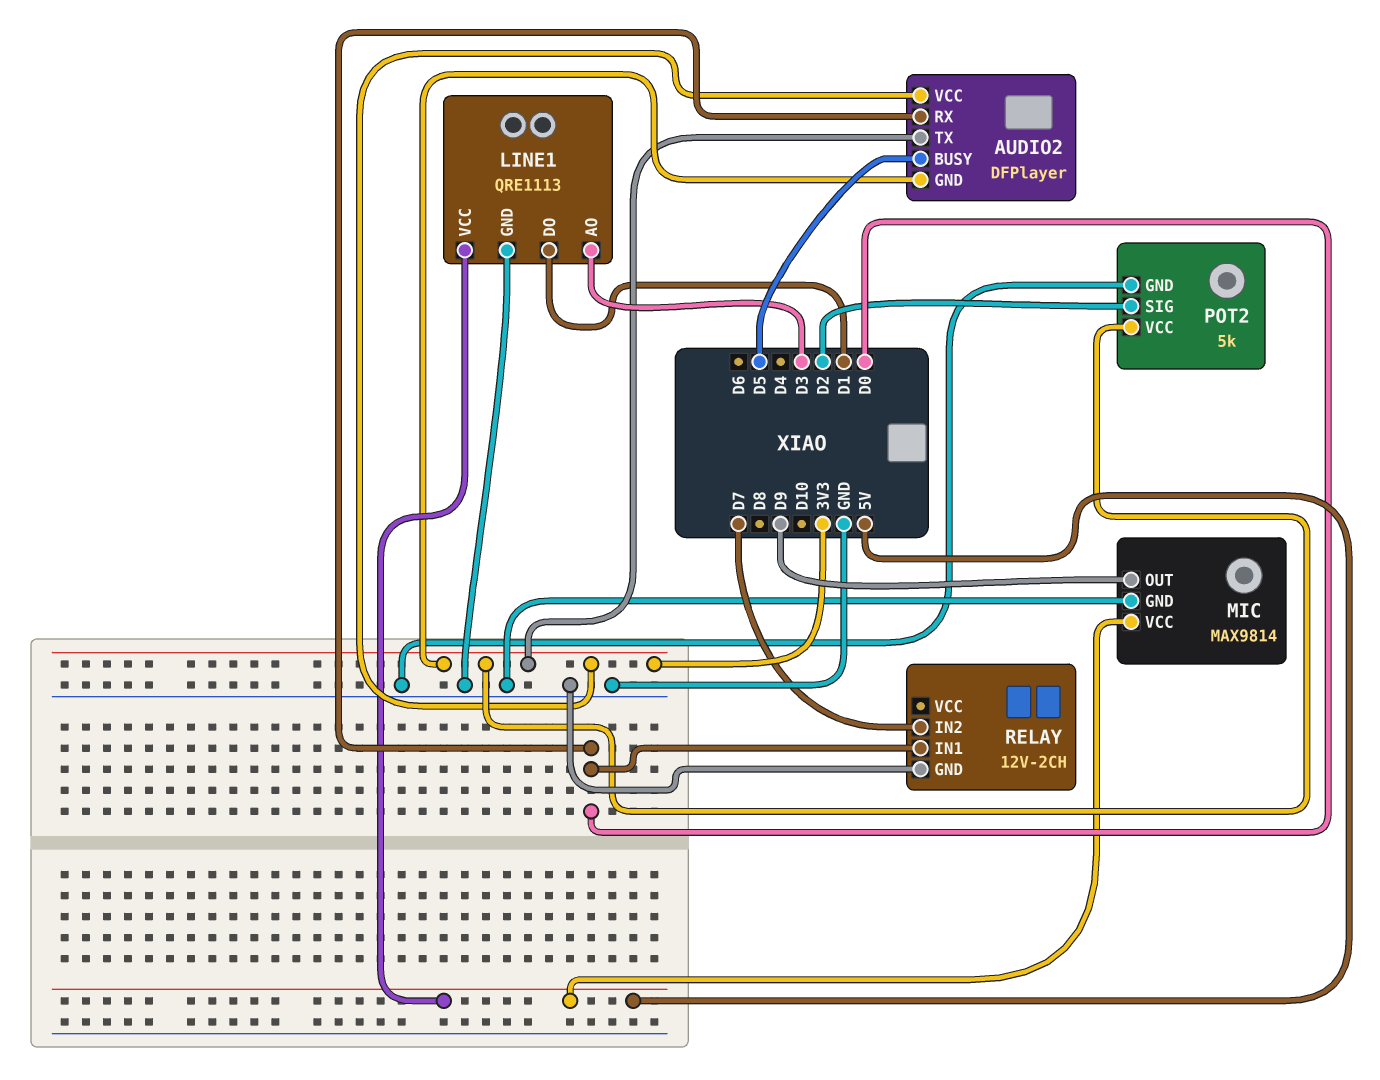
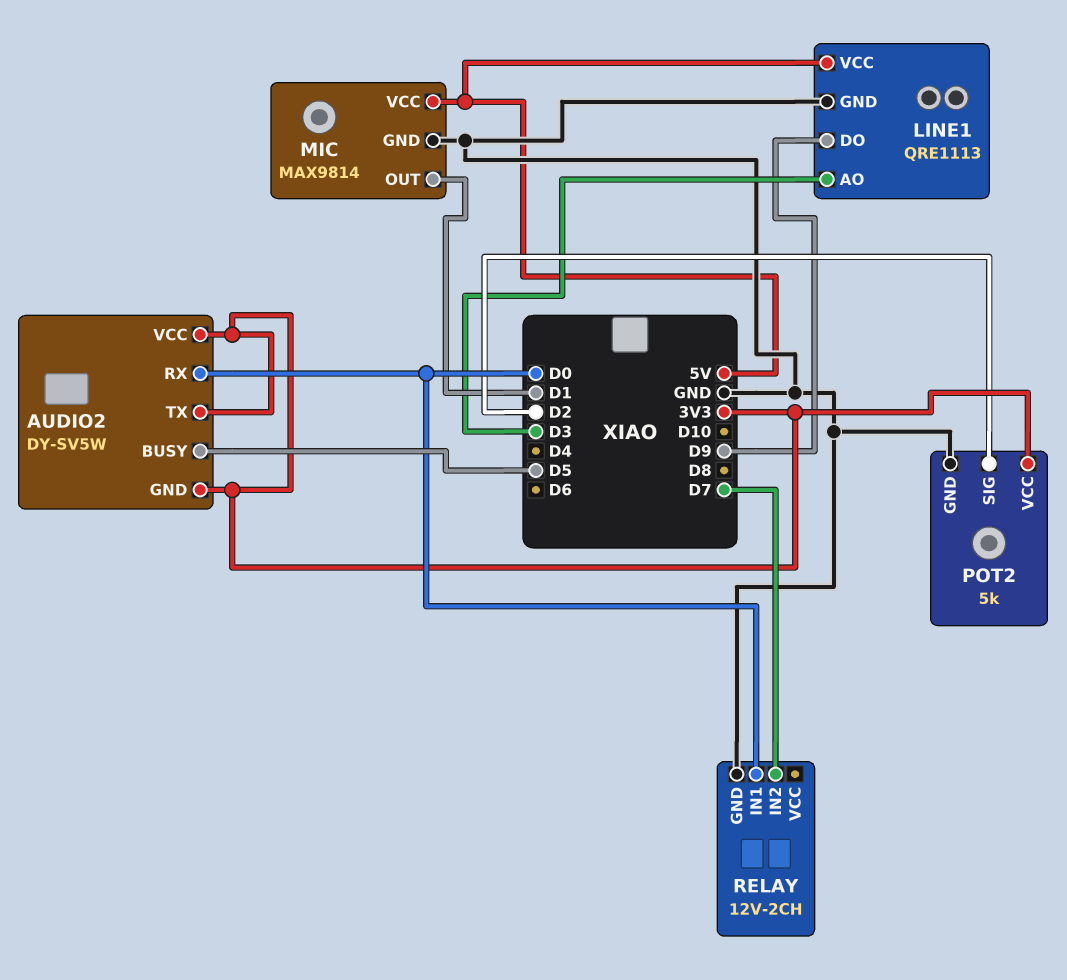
AUDIO2: DFPlayer -> DY-SV5W
LINE1 pin DO: D1 -> D9
MIC pin OUT: D9 -> D1

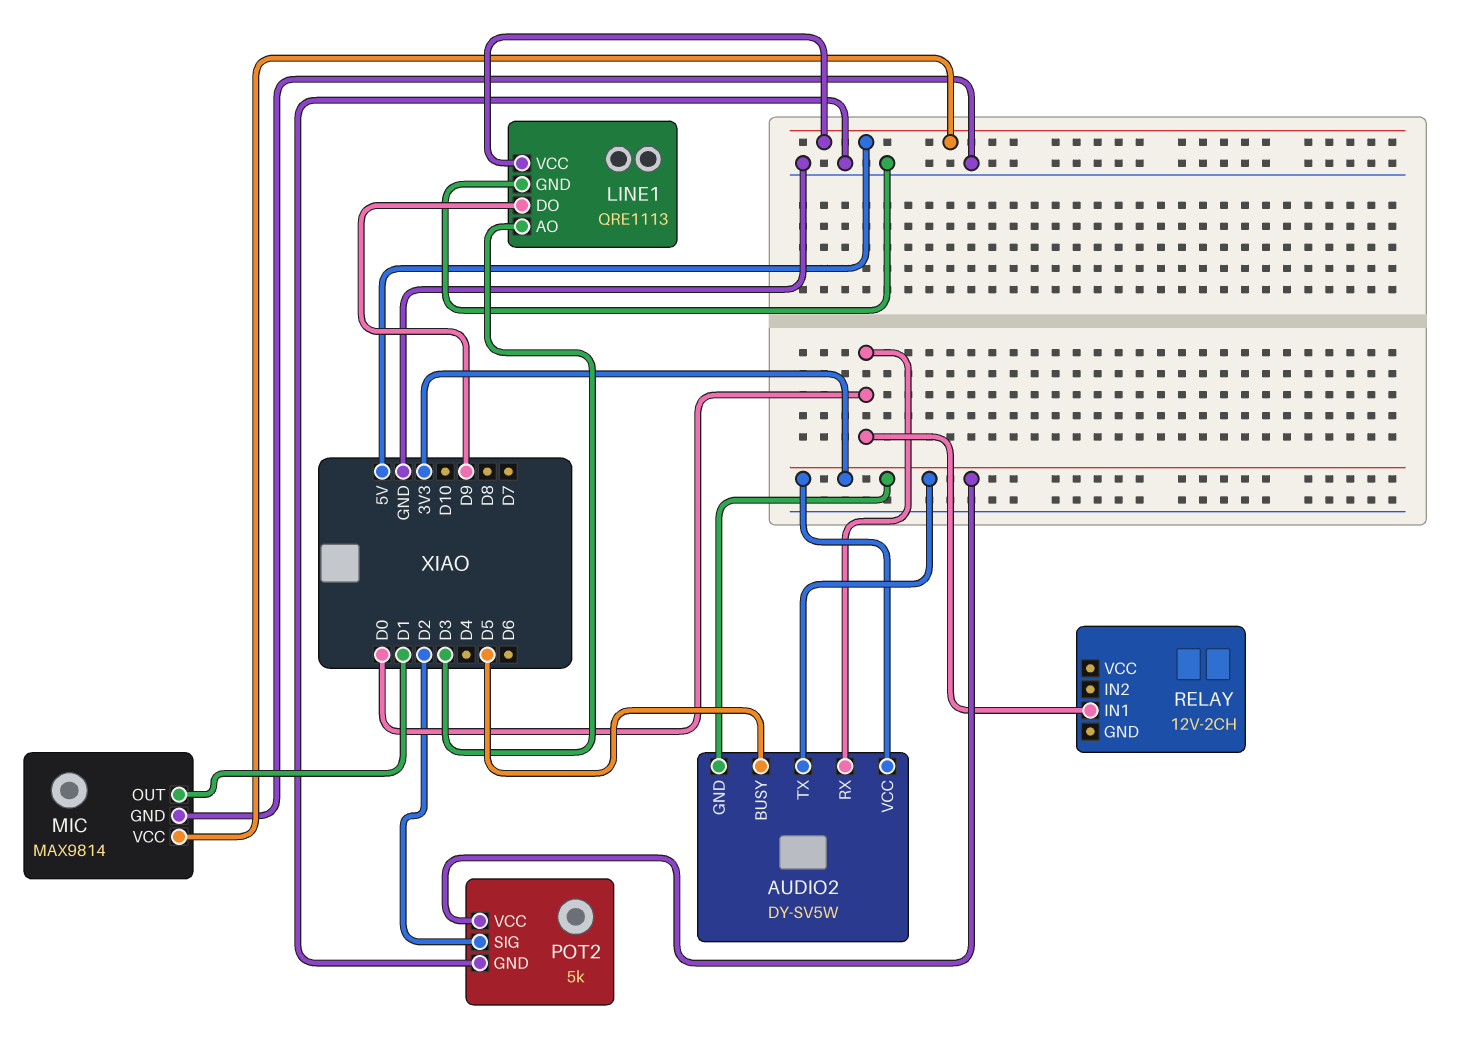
RELAY pin GND: GND -> none
RELAY pin IN2: D7 -> none

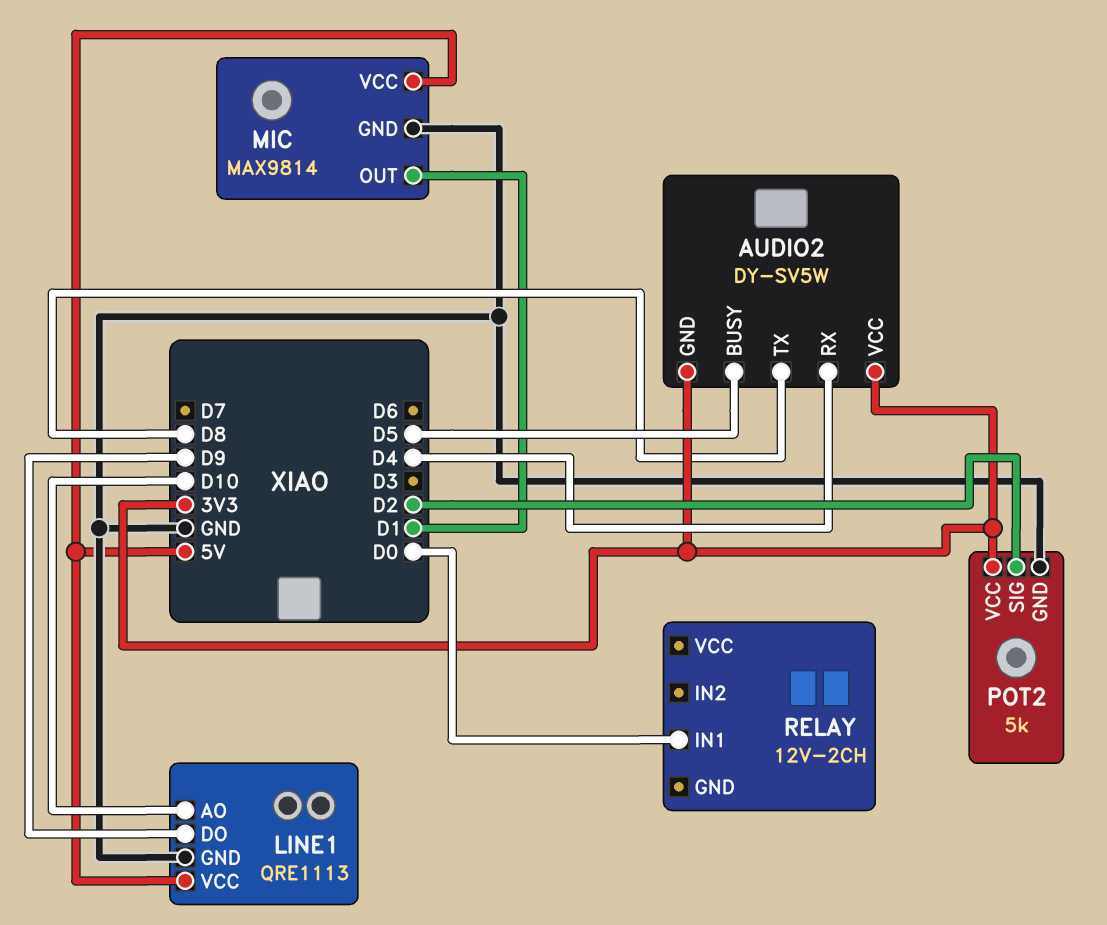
AUDIO2 pin RX: D0 -> D4
AUDIO2 pin TX: 3V3 -> D8
LINE1 pin AO: D3 -> D10

